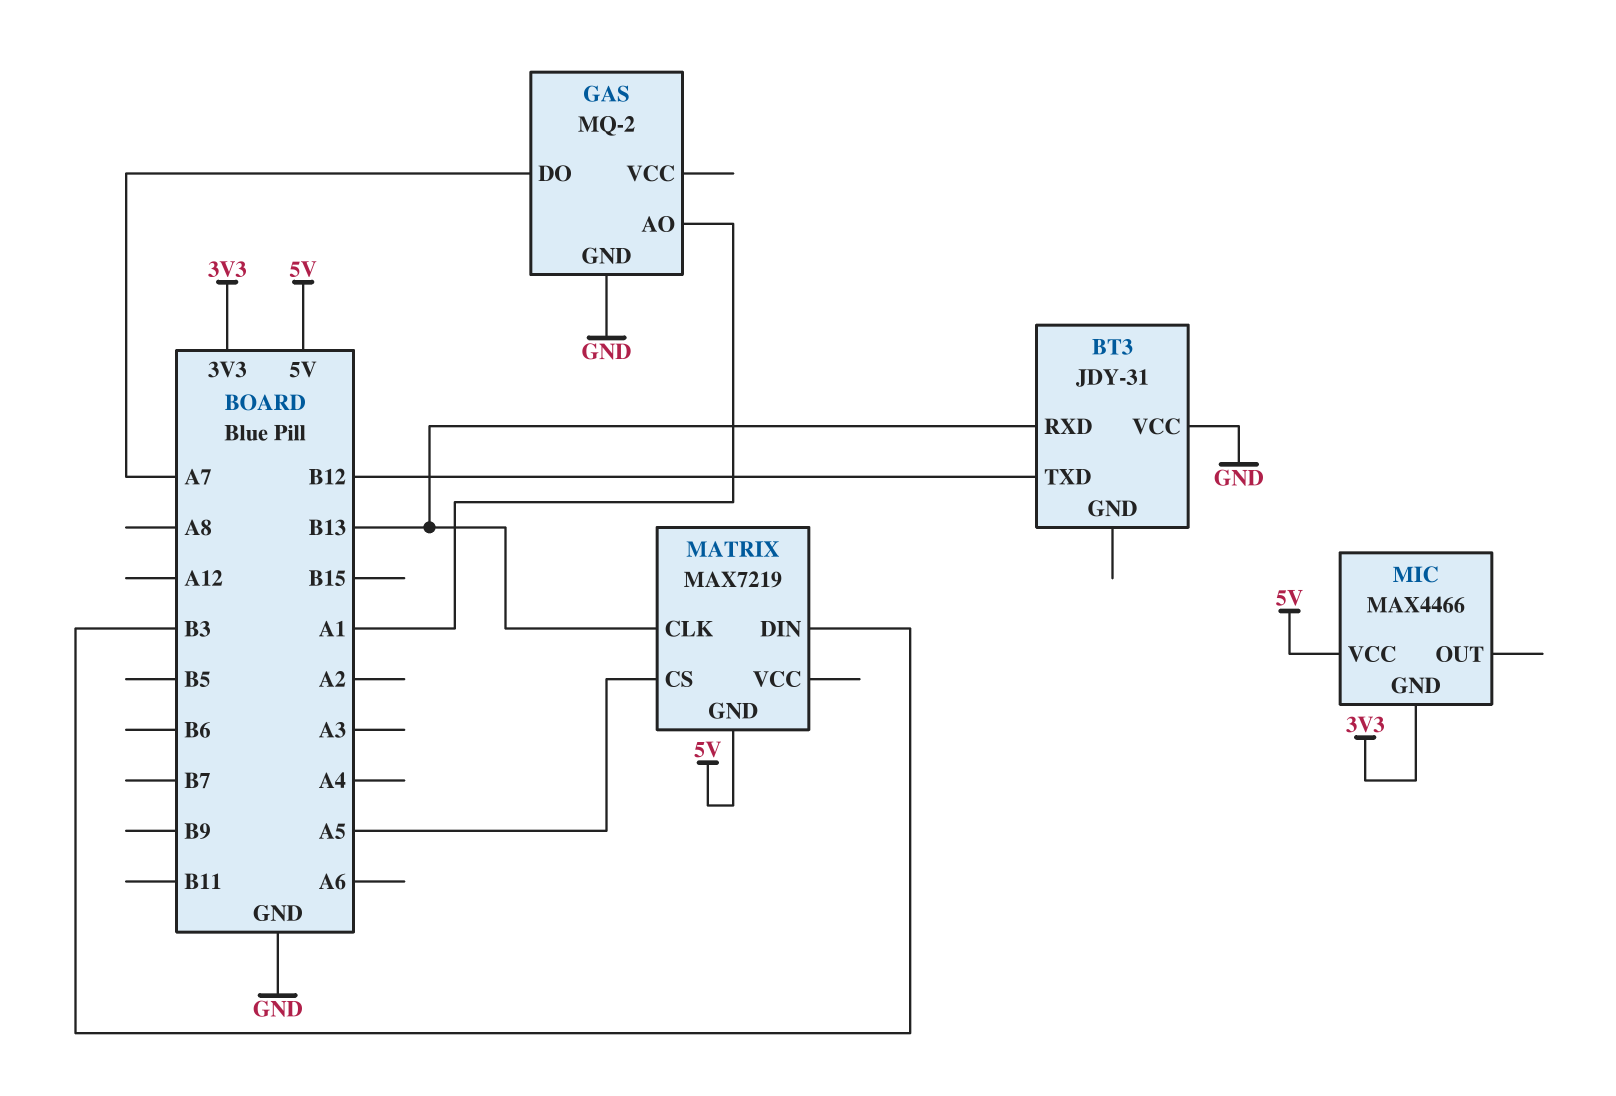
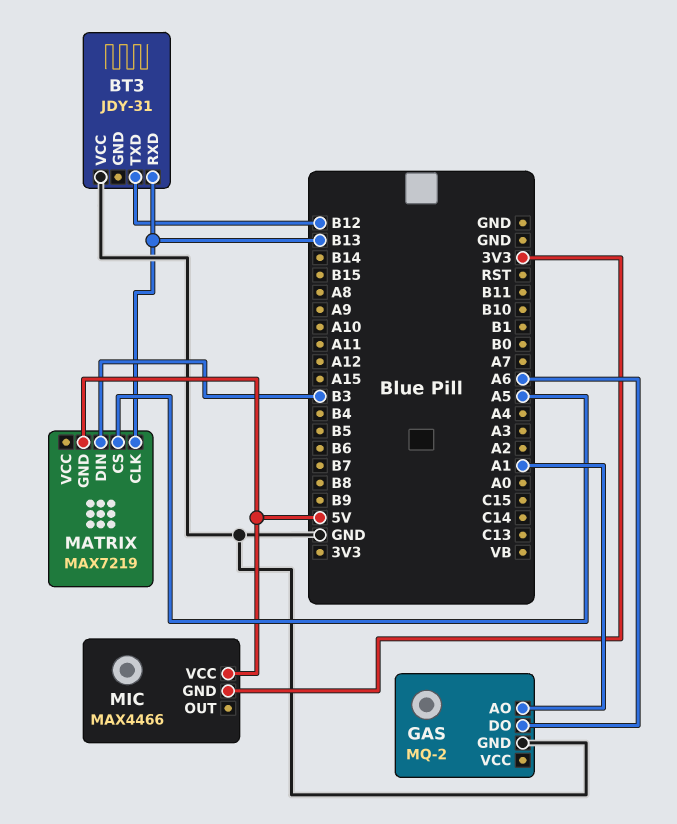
GAS pin DO: A7 -> A6

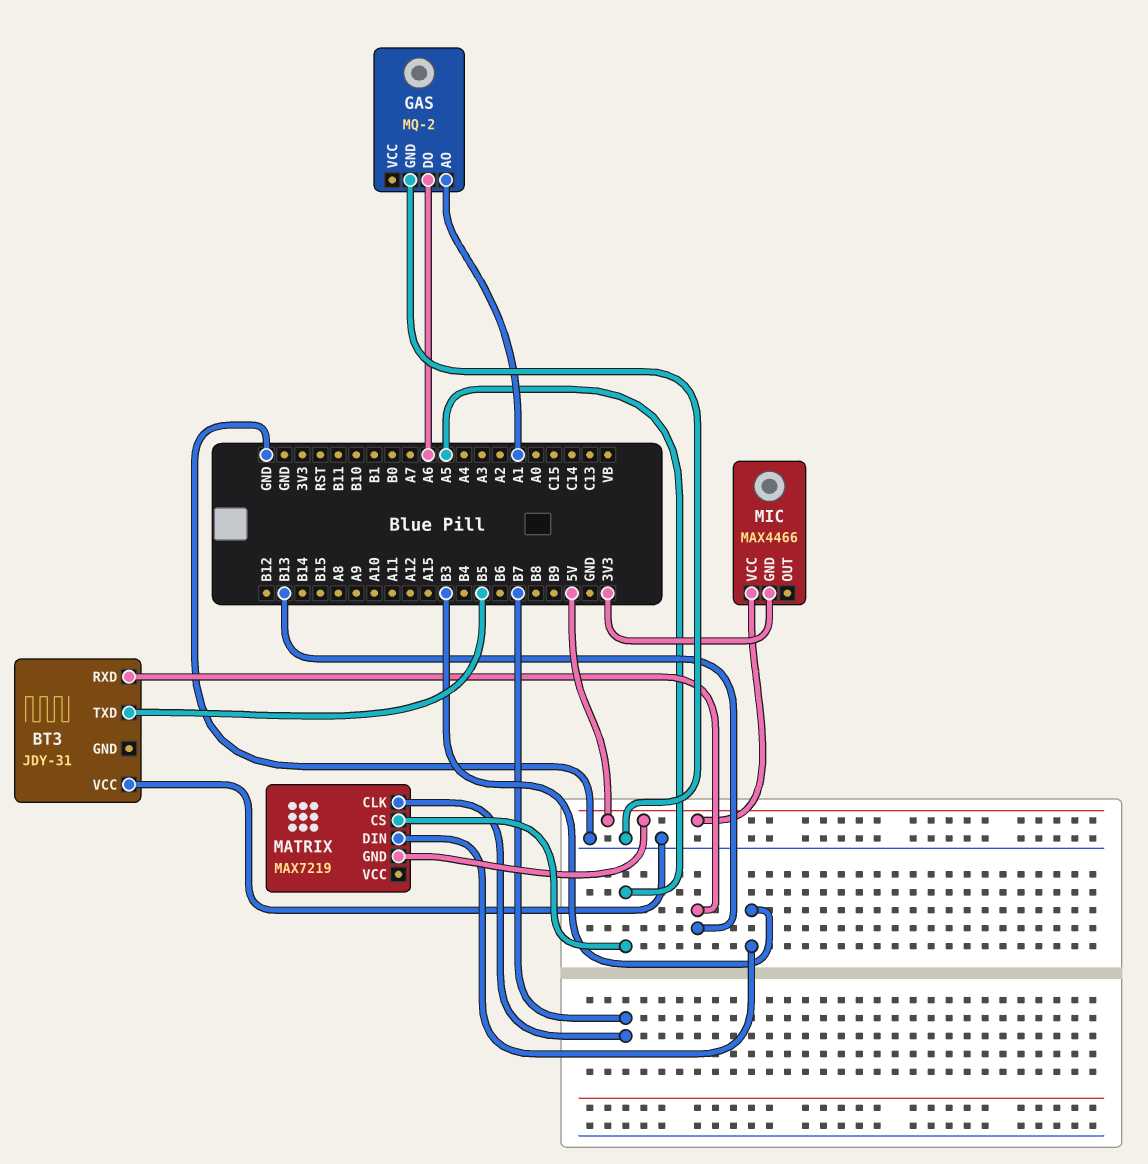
BT3 pin TXD: B12 -> B5
MATRIX pin CLK: B13 -> B7

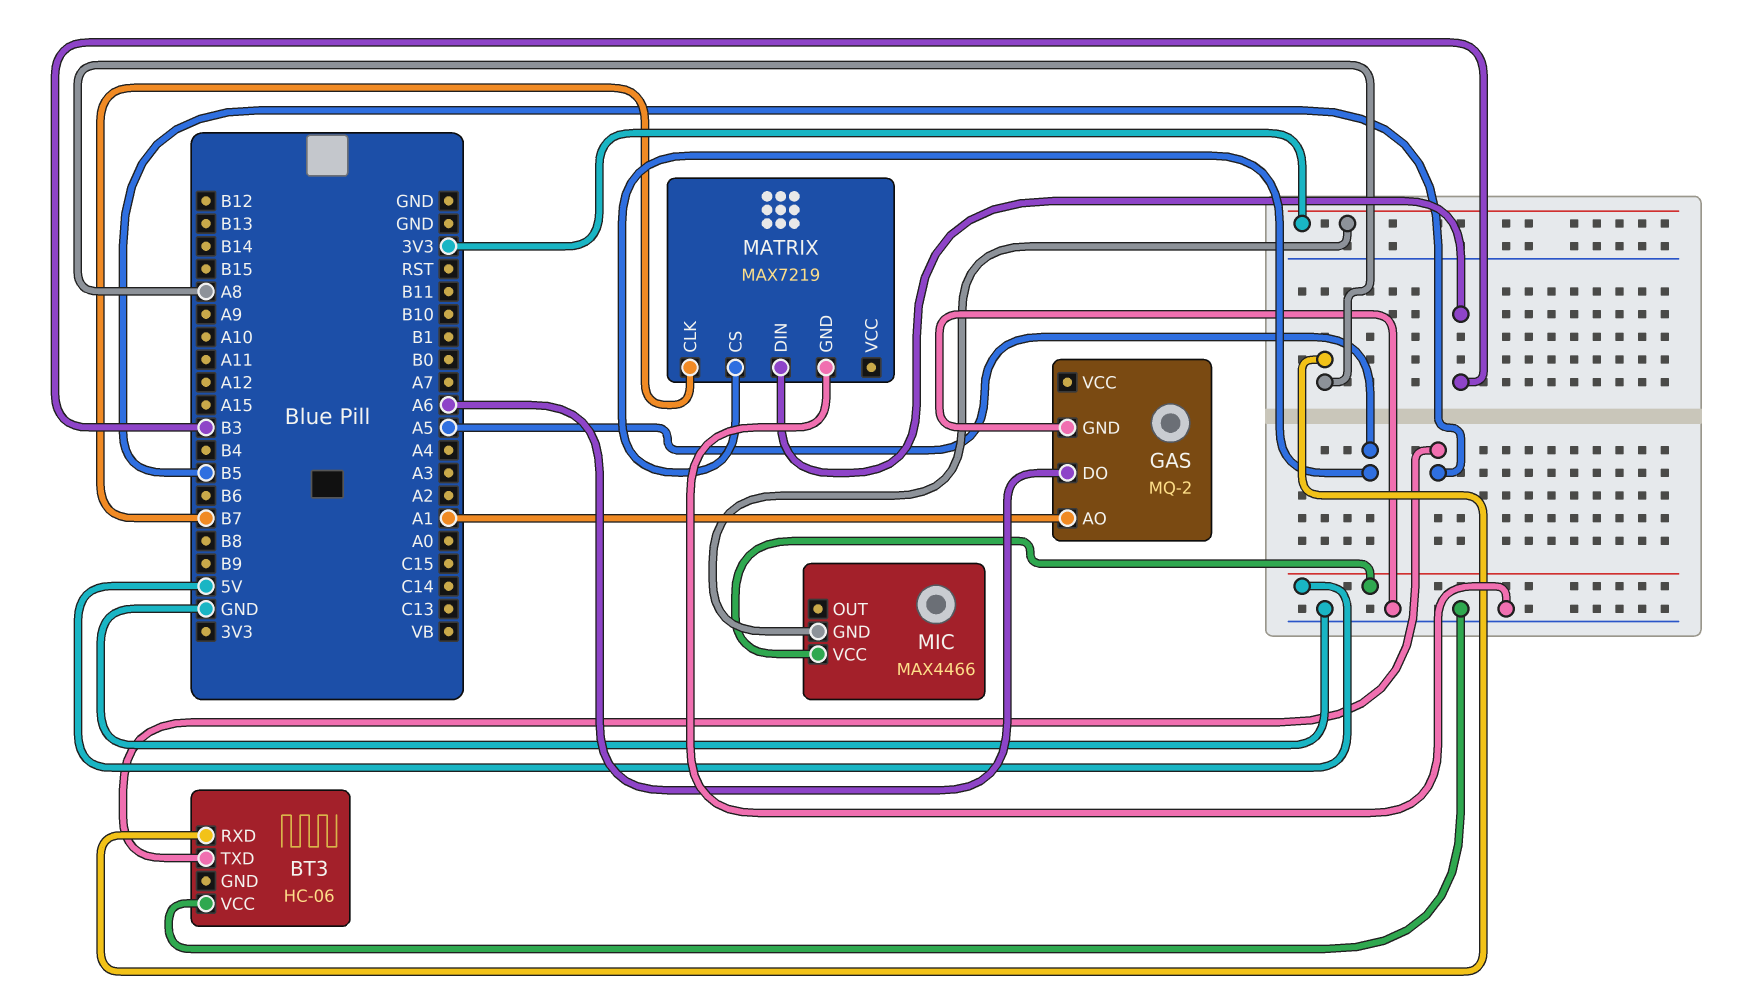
BT3: JDY-31 -> HC-06
BT3 pin RXD: B13 -> A8
MATRIX pin GND: 5V -> GND

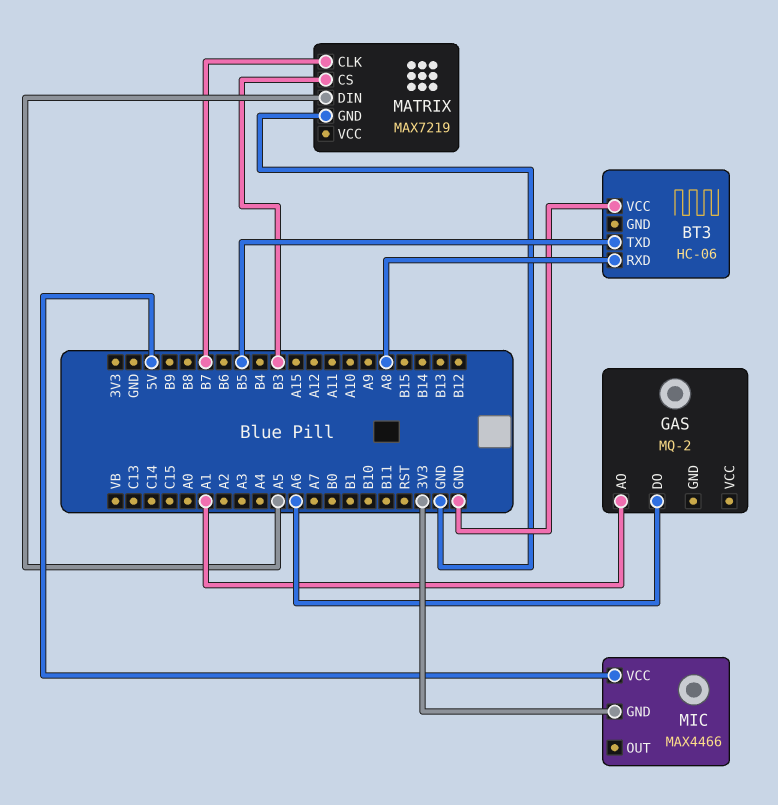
GAS pin GND: GND -> none
MATRIX pin CS: A5 -> B3
MATRIX pin DIN: B3 -> A5

